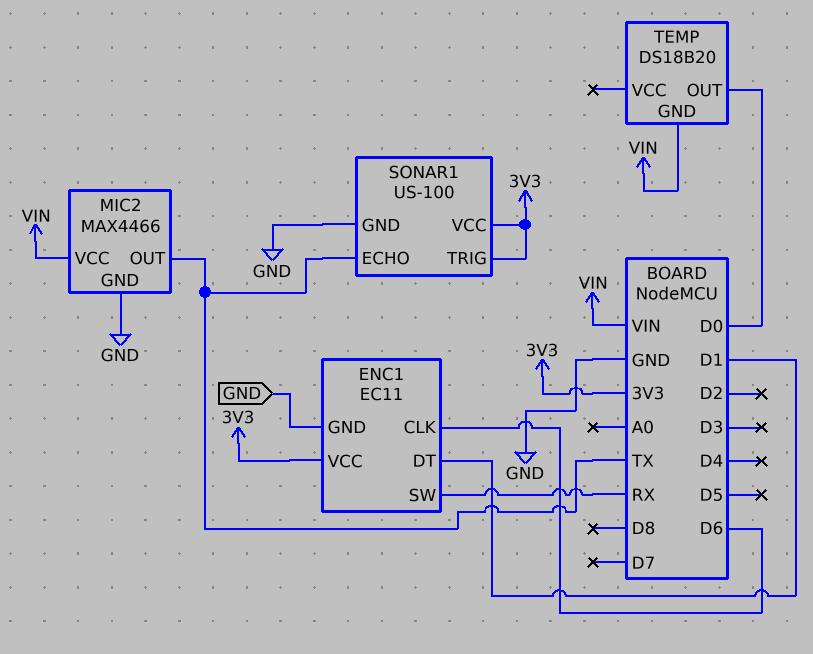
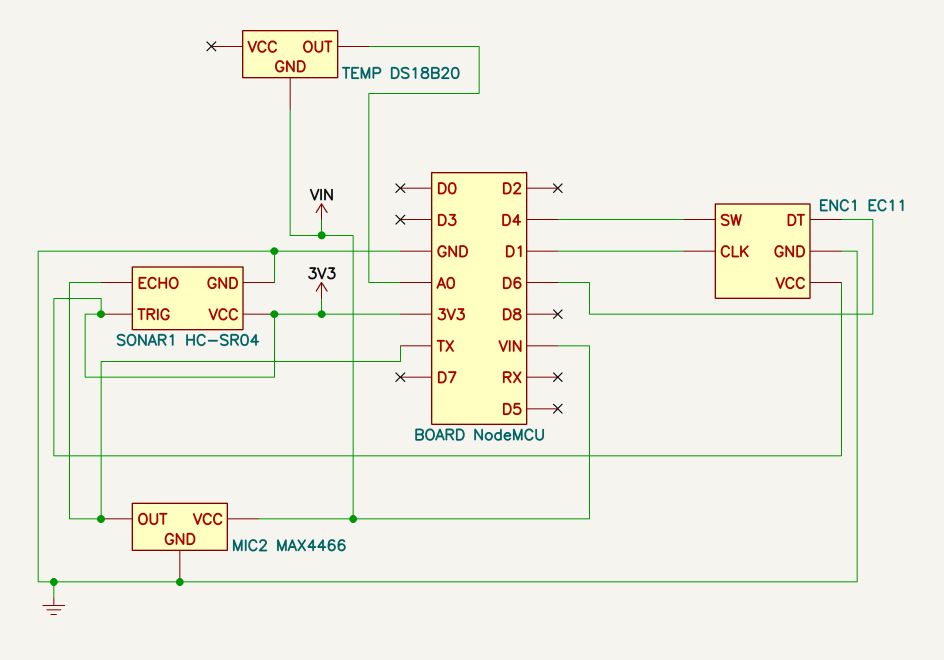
ENC1 pin CLK: D6 -> D1
ENC1 pin DT: D1 -> D6
ENC1 pin SW: RX -> D4
SONAR1: US-100 -> HC-SR04
TEMP pin OUT: D0 -> A0

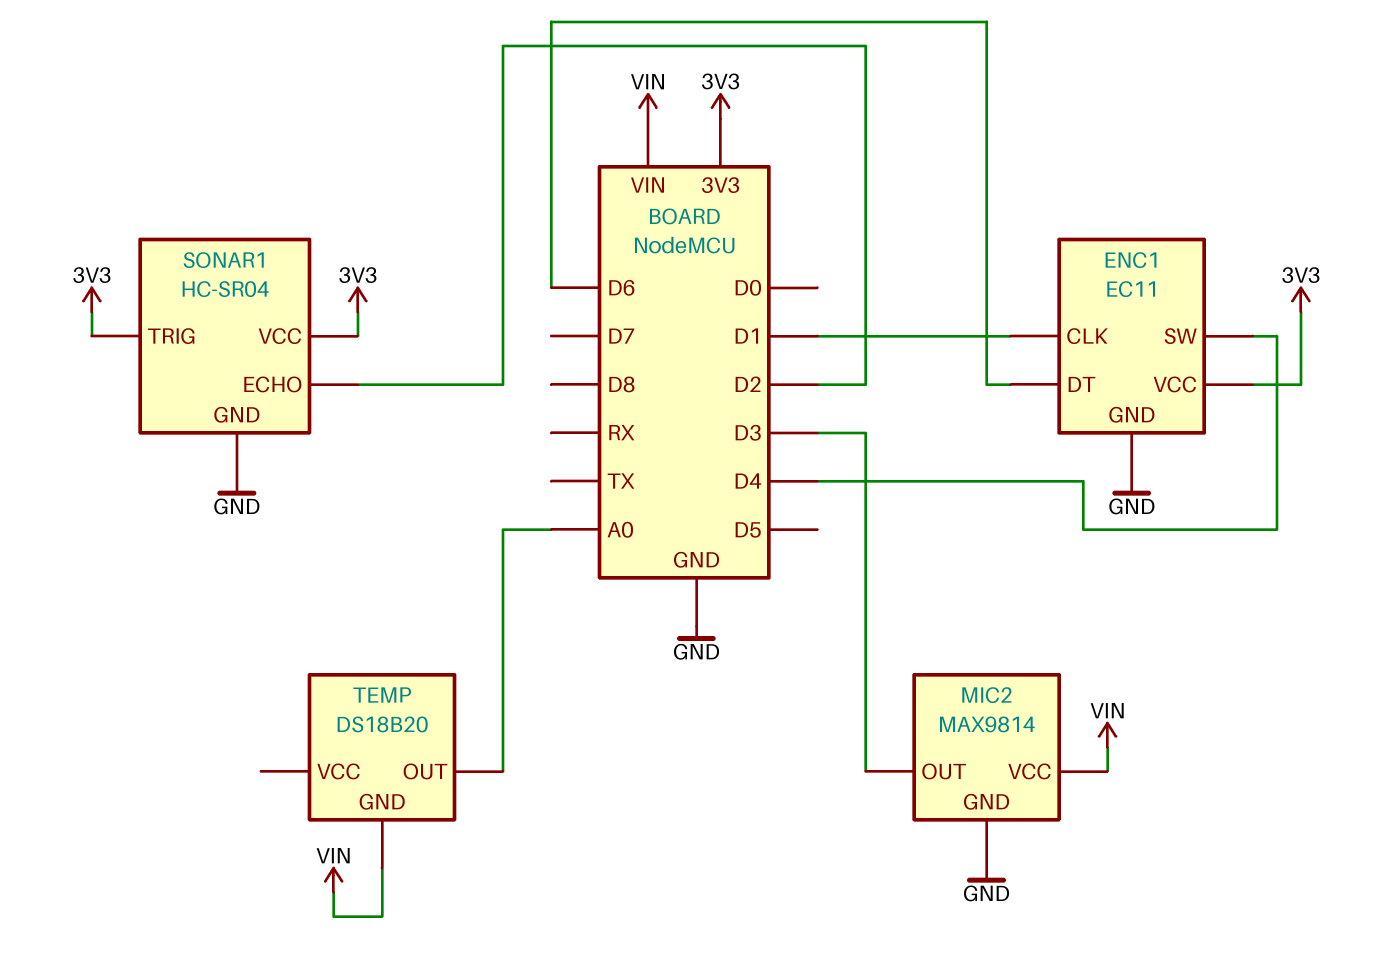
MIC2: MAX4466 -> MAX9814
MIC2 pin OUT: TX -> D3
SONAR1 pin ECHO: TX -> D2

